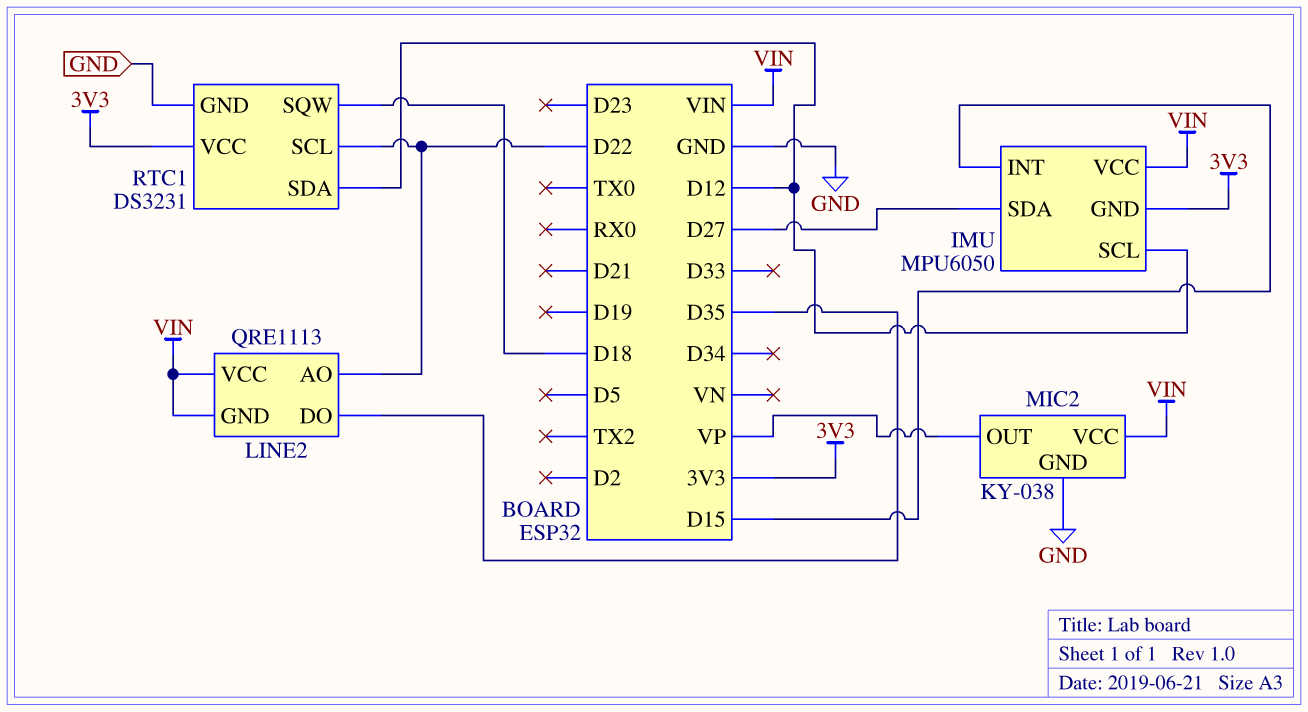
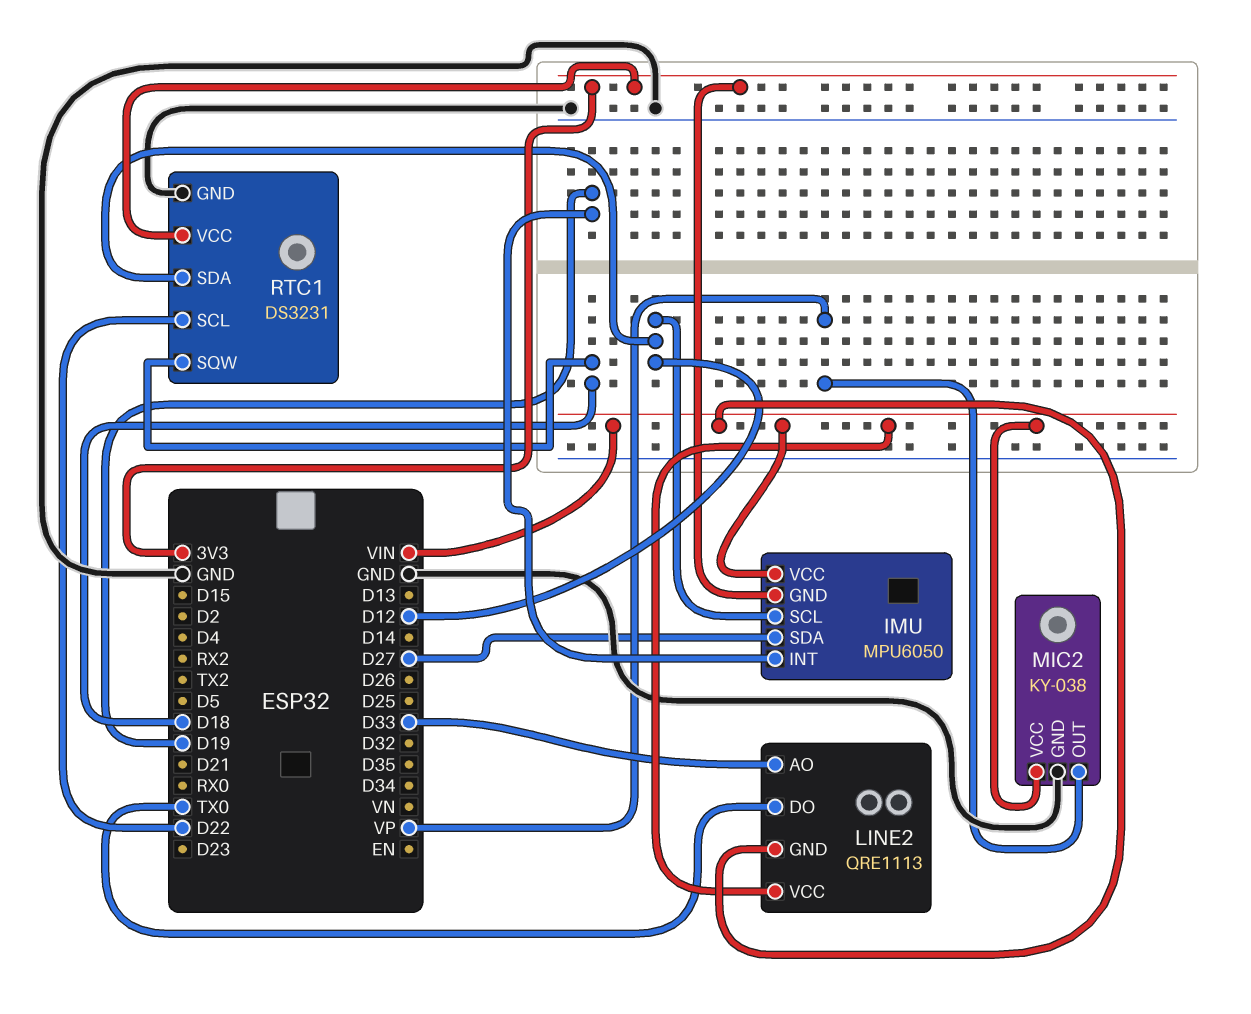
IMU pin INT: D15 -> D19
LINE2 pin AO: D22 -> D33
LINE2 pin DO: D35 -> TX0

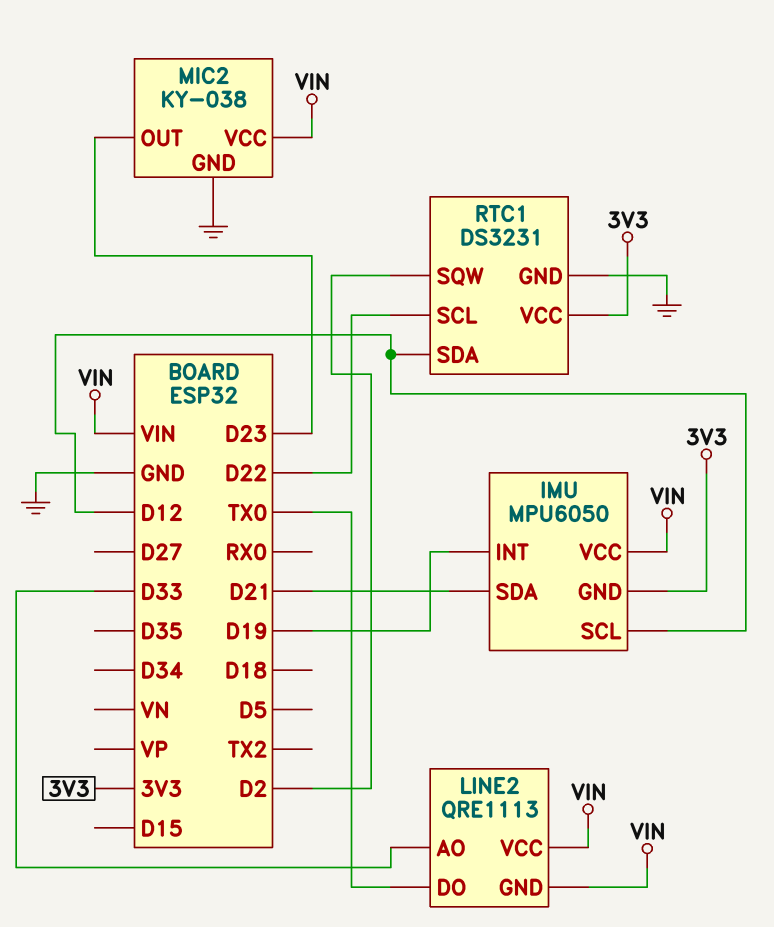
IMU pin SDA: D27 -> D21
MIC2 pin OUT: VP -> D23
RTC1 pin SQW: D18 -> D2

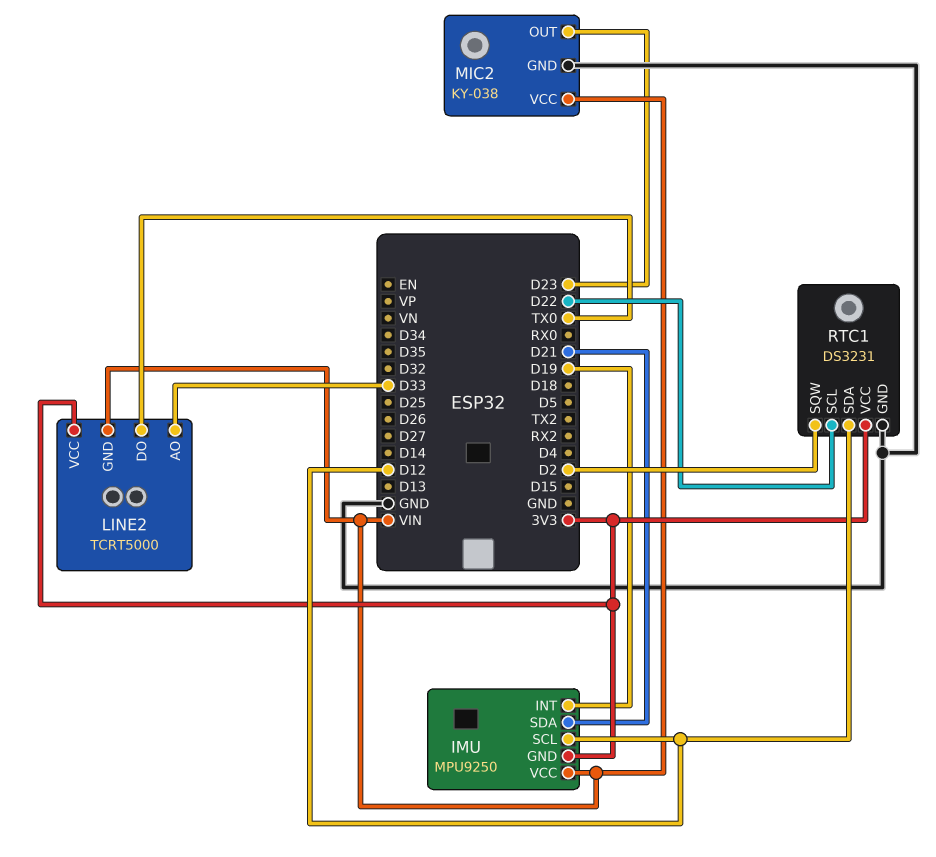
IMU: MPU6050 -> MPU9250
LINE2: QRE1113 -> TCRT5000
LINE2 pin VCC: VIN -> 3V3

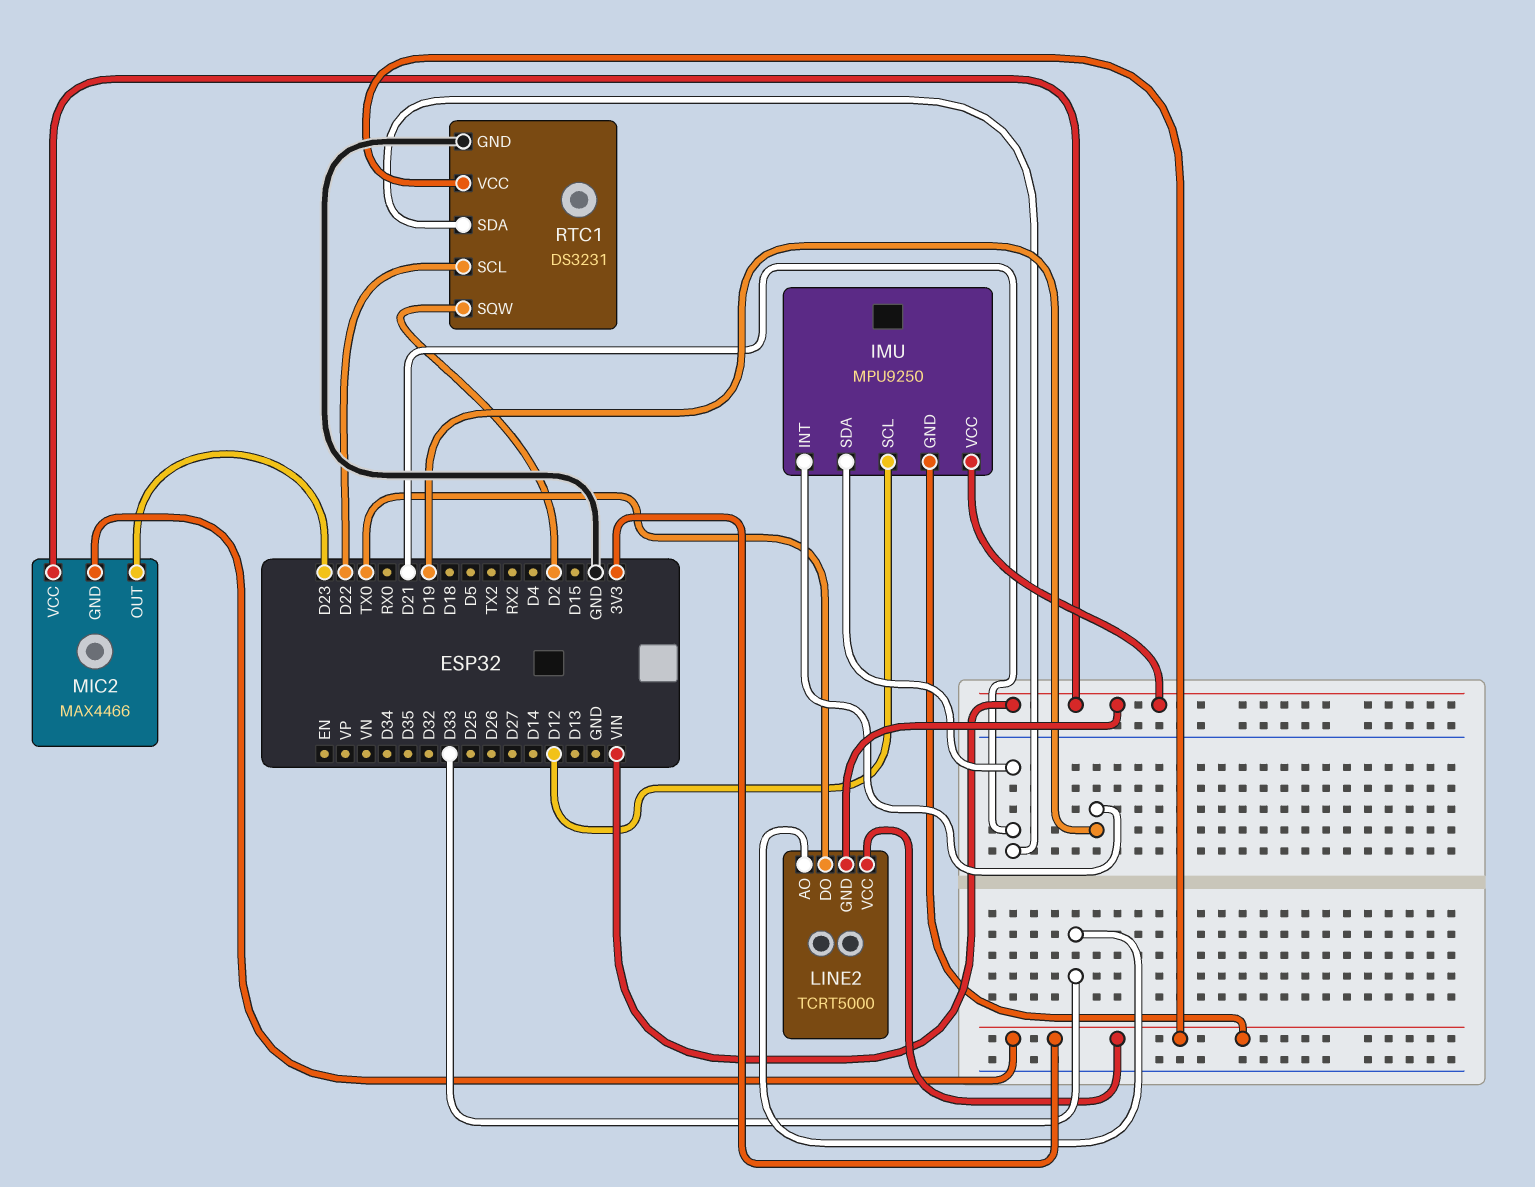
MIC2: KY-038 -> MAX4466
MIC2 pin GND: GND -> 3V3
RTC1 pin SDA: D12 -> D21

